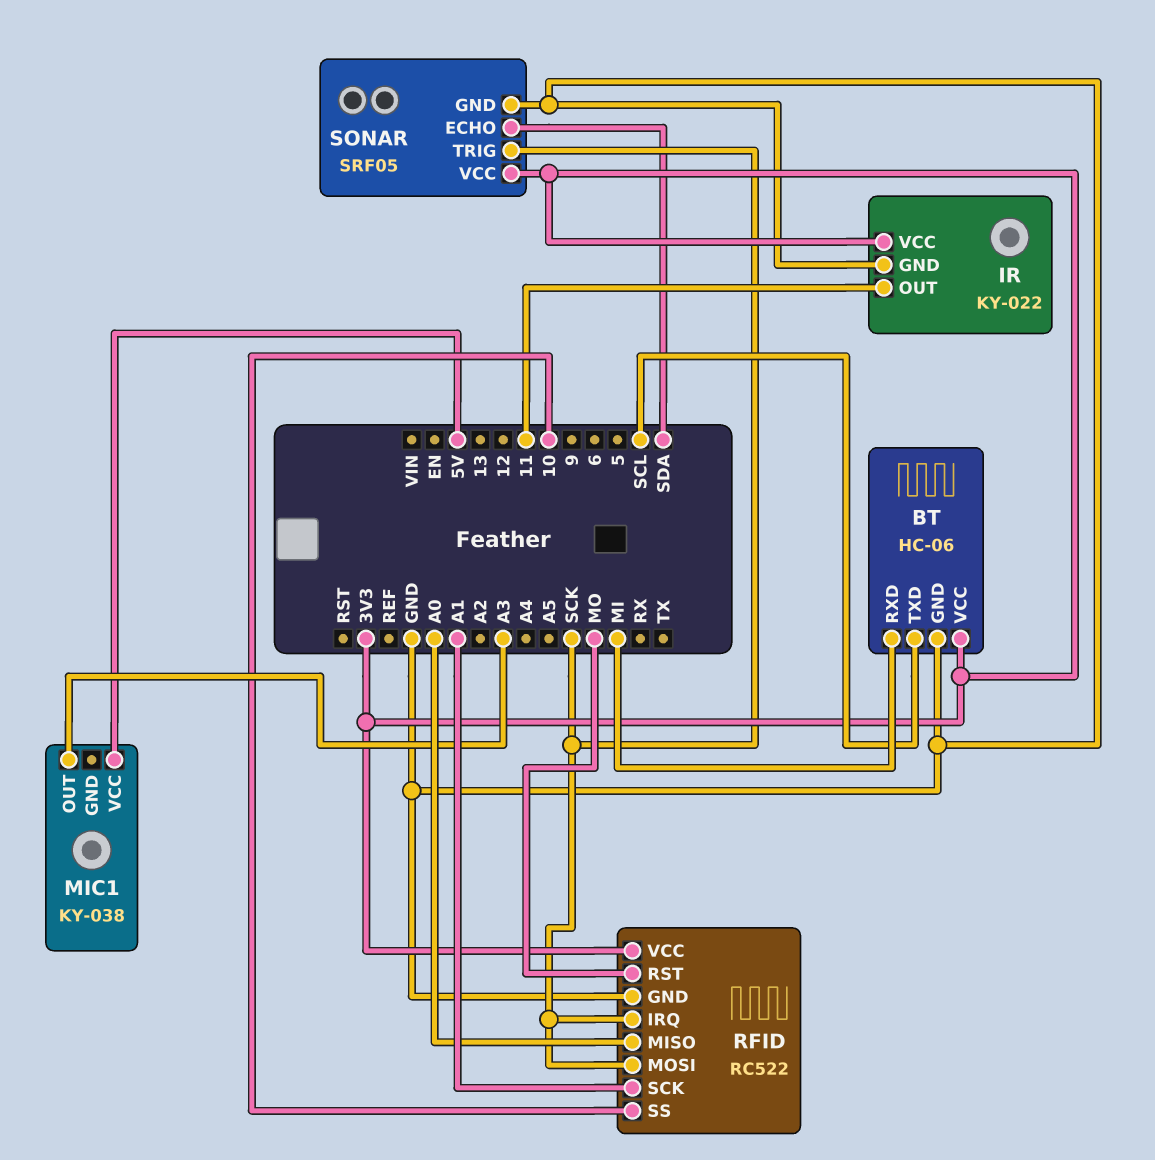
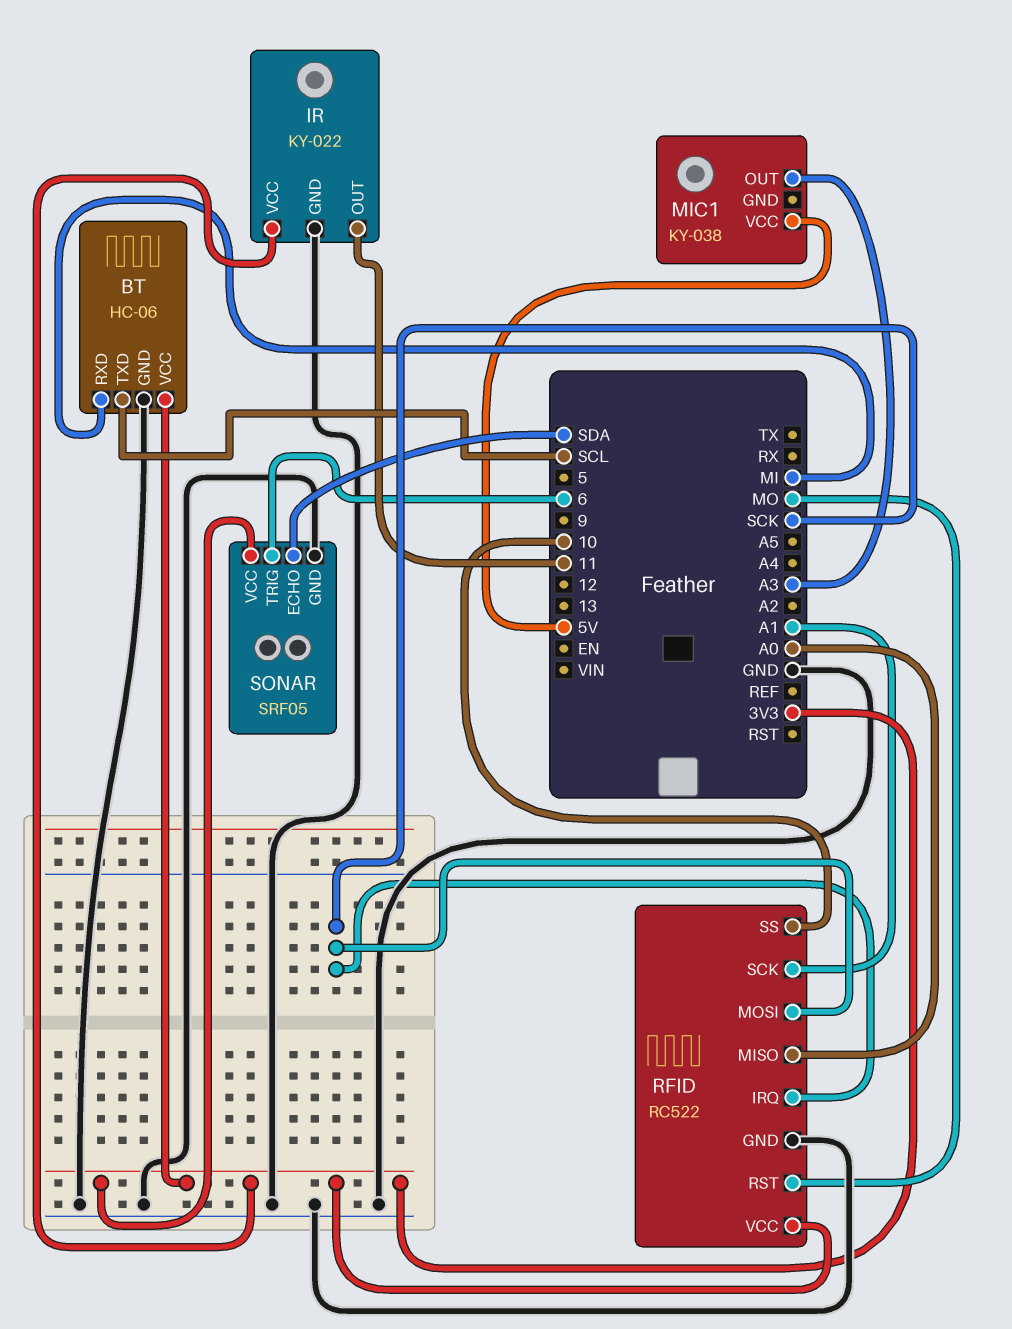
SONAR pin TRIG: SCK -> 6

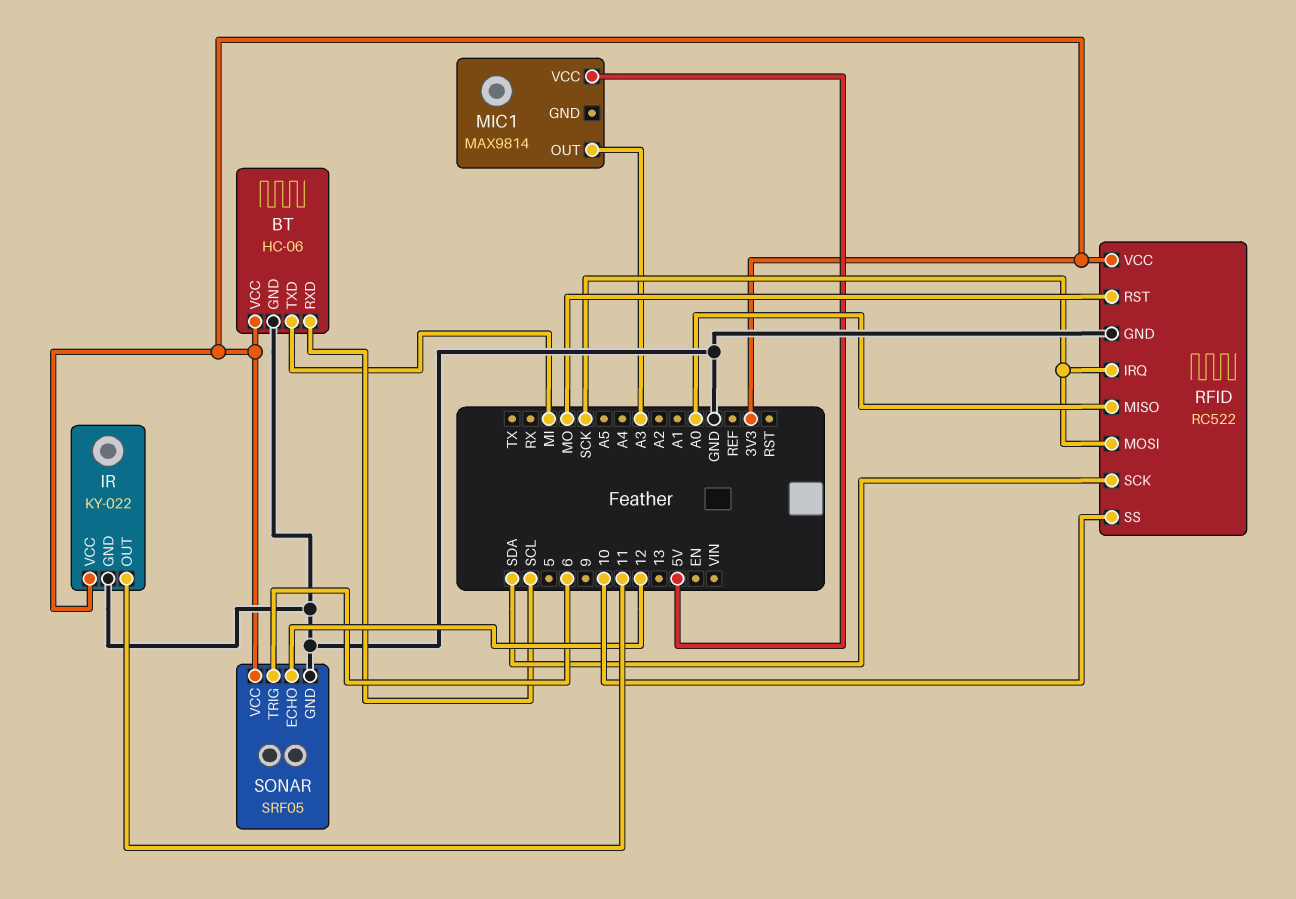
BT pin RXD: MI -> SCL
BT pin TXD: SCL -> MI
MIC1: KY-038 -> MAX9814
RFID pin SCK: A1 -> SDA
SONAR pin ECHO: SDA -> 12

